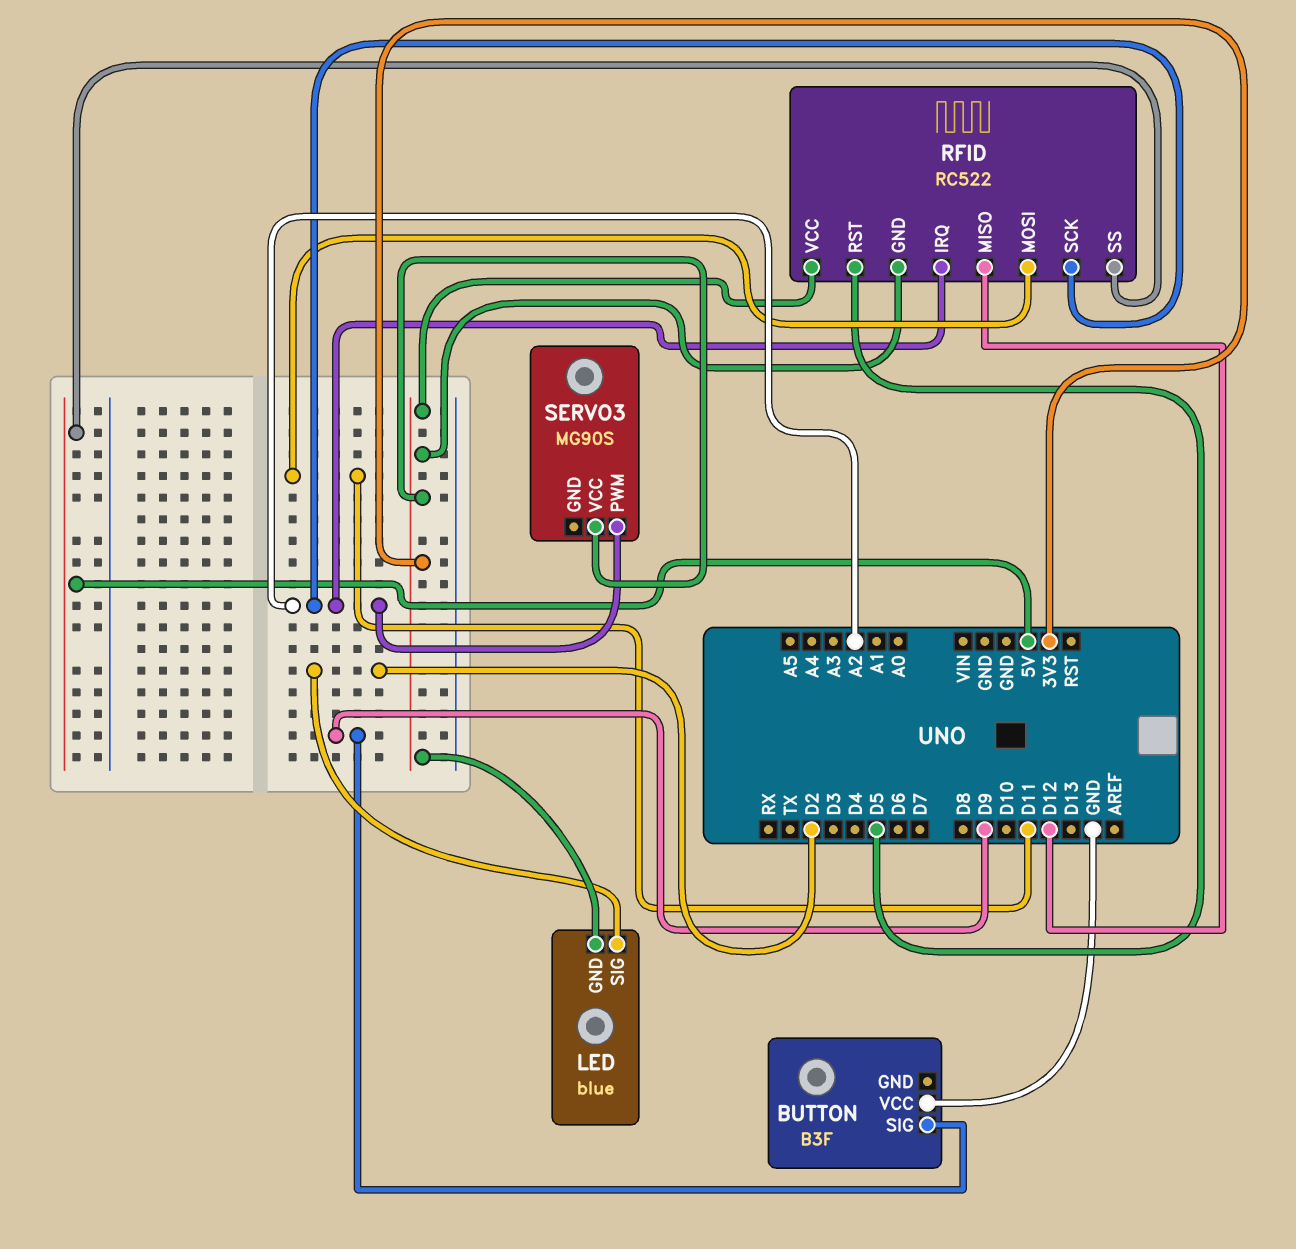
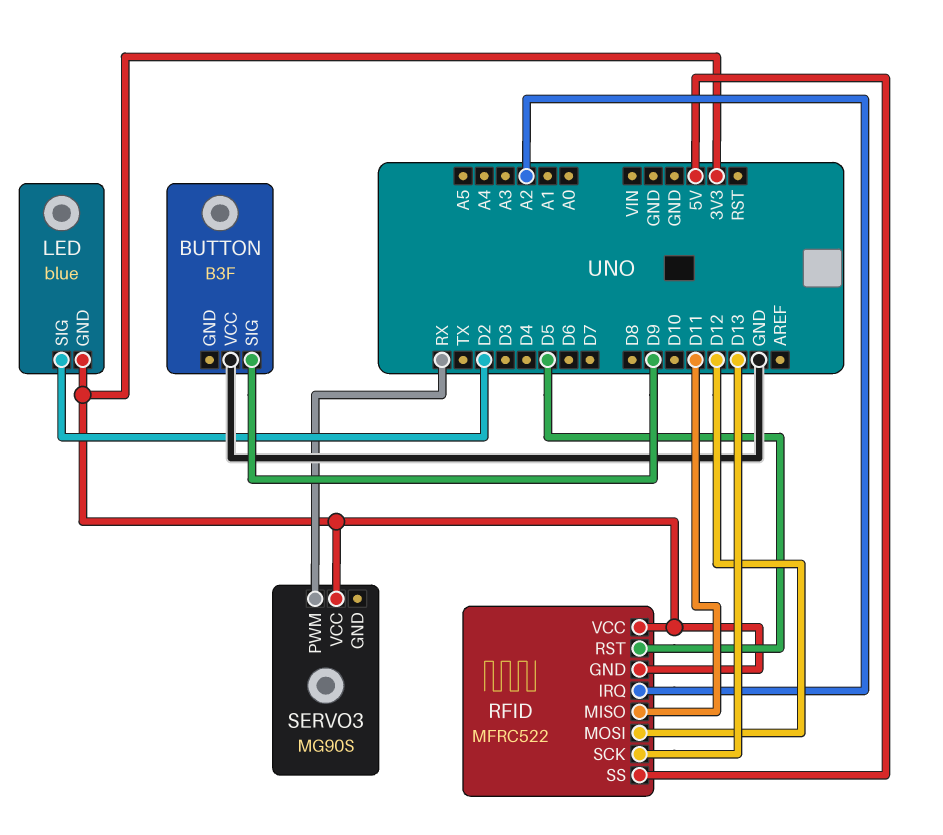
RFID: RC522 -> MFRC522
RFID pin MISO: D12 -> D11
RFID pin MOSI: D11 -> D12
RFID pin SCK: A2 -> D13
SERVO3 pin PWM: A2 -> RX

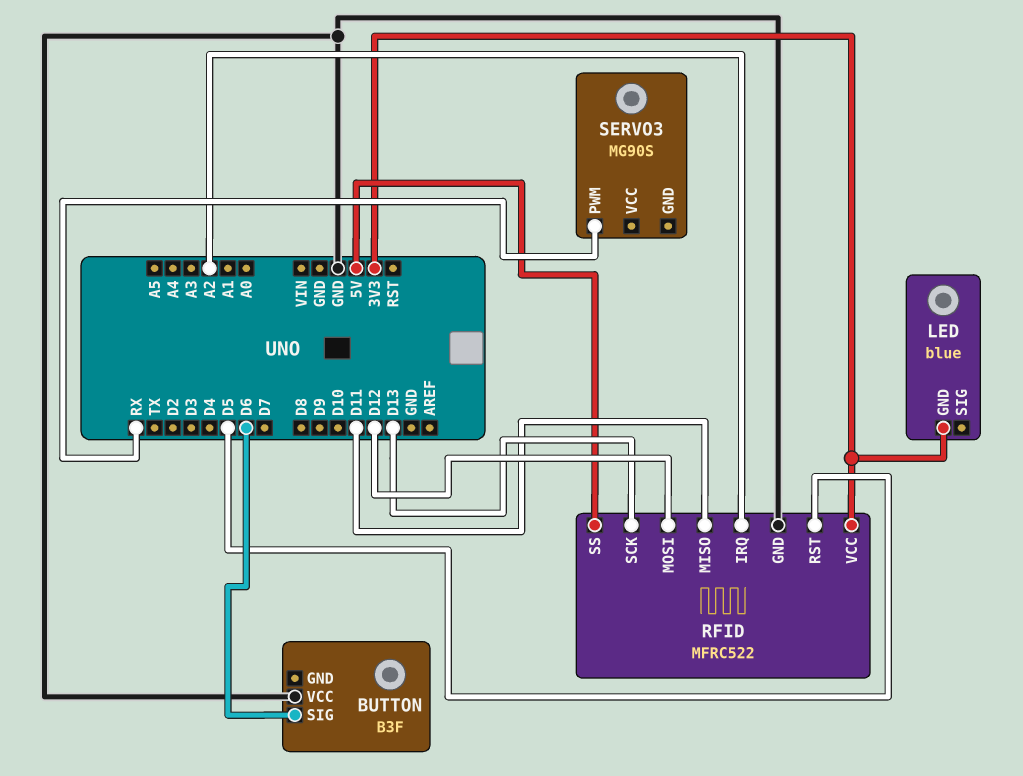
BUTTON pin SIG: D9 -> D6
LED pin SIG: D2 -> none
RFID pin GND: 3V3 -> GND
SERVO3 pin VCC: 3V3 -> none

